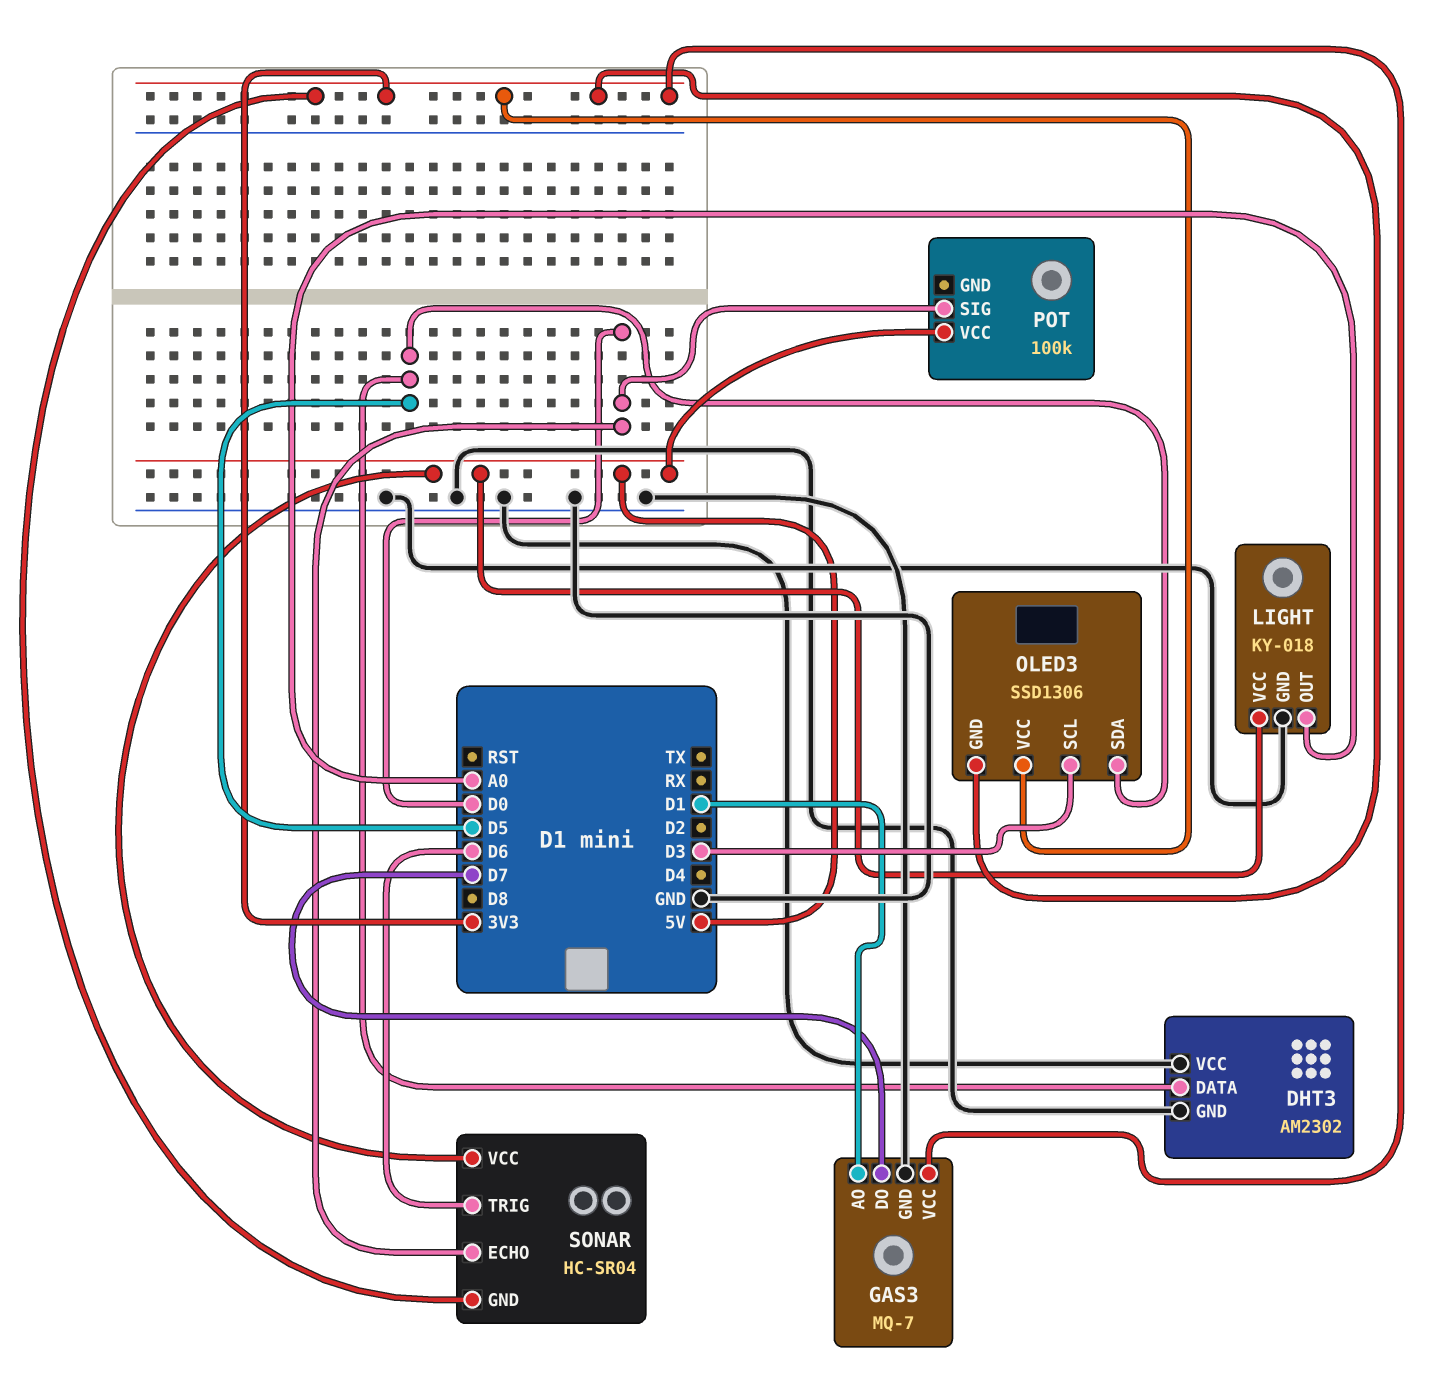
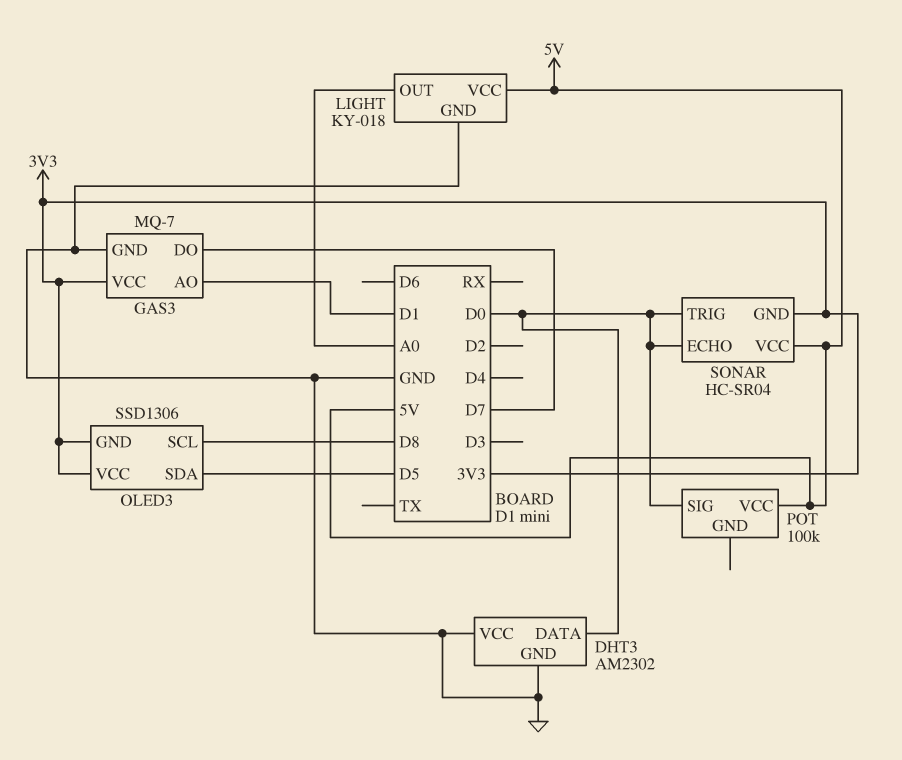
DHT3 pin DATA: D5 -> D0
OLED3 pin SCL: D3 -> D8
SONAR pin TRIG: D6 -> D0

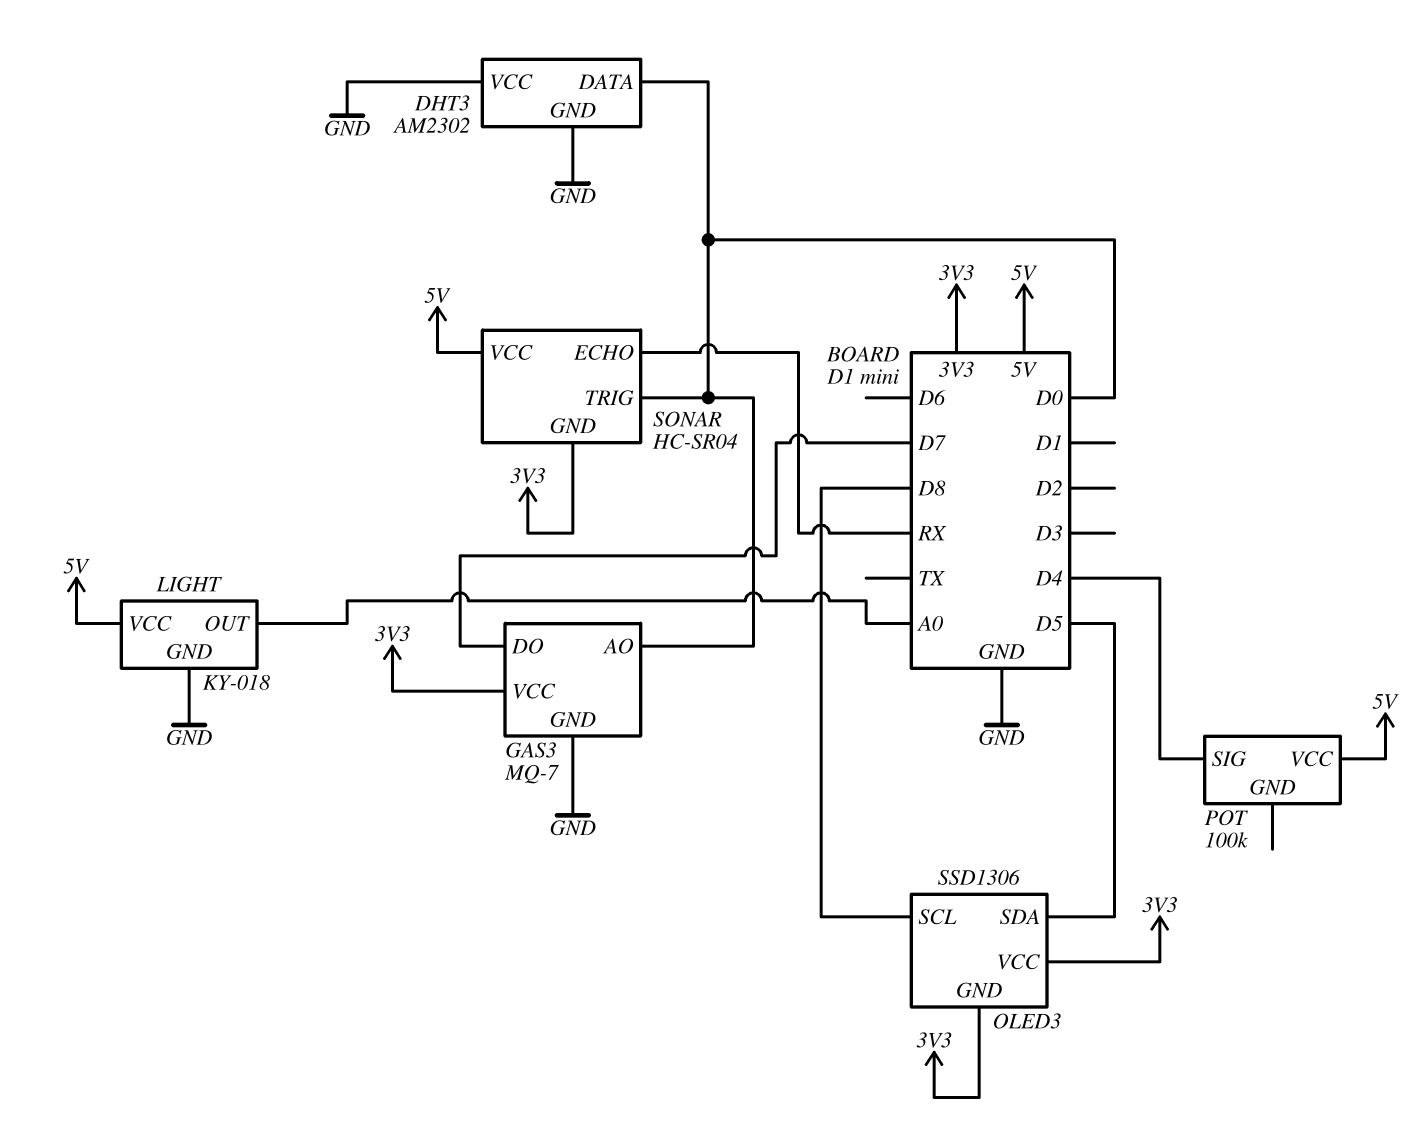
GAS3 pin AO: D1 -> D0
POT pin SIG: D0 -> D4
SONAR pin ECHO: D0 -> RX

